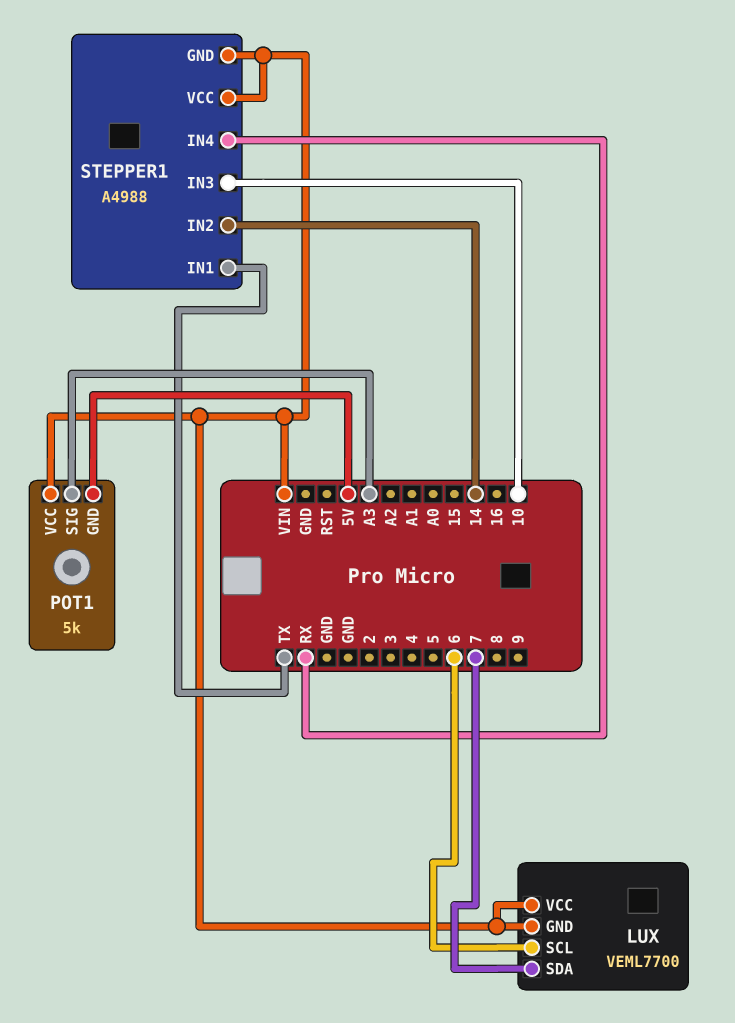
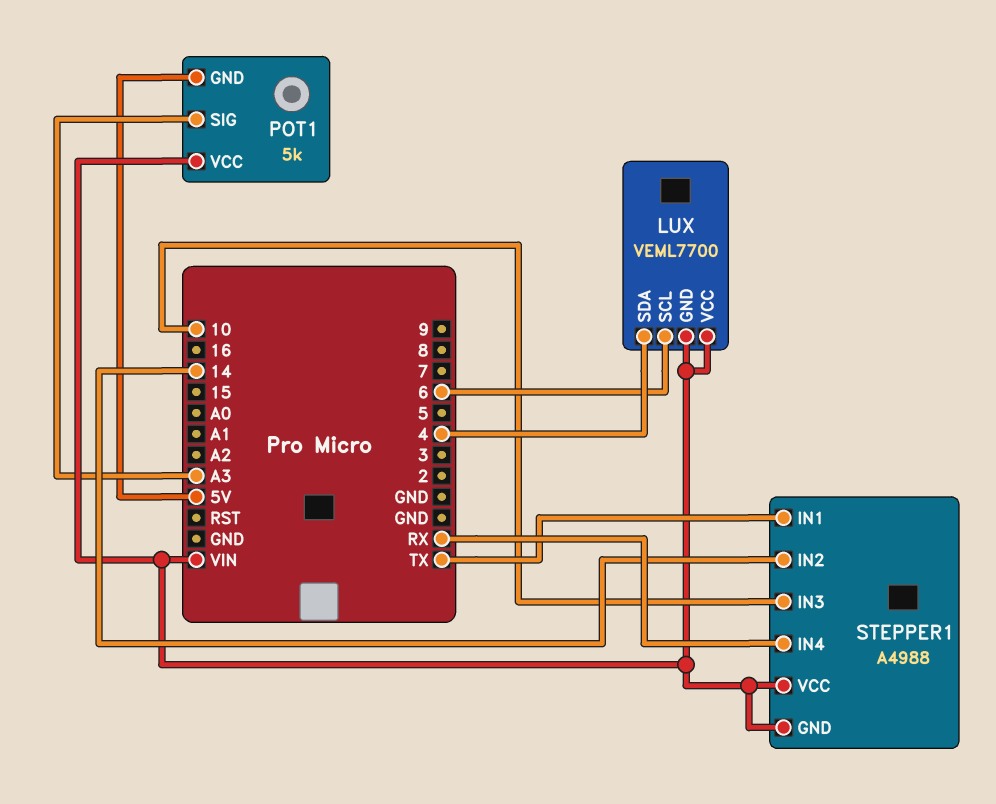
LUX pin SDA: 7 -> 4

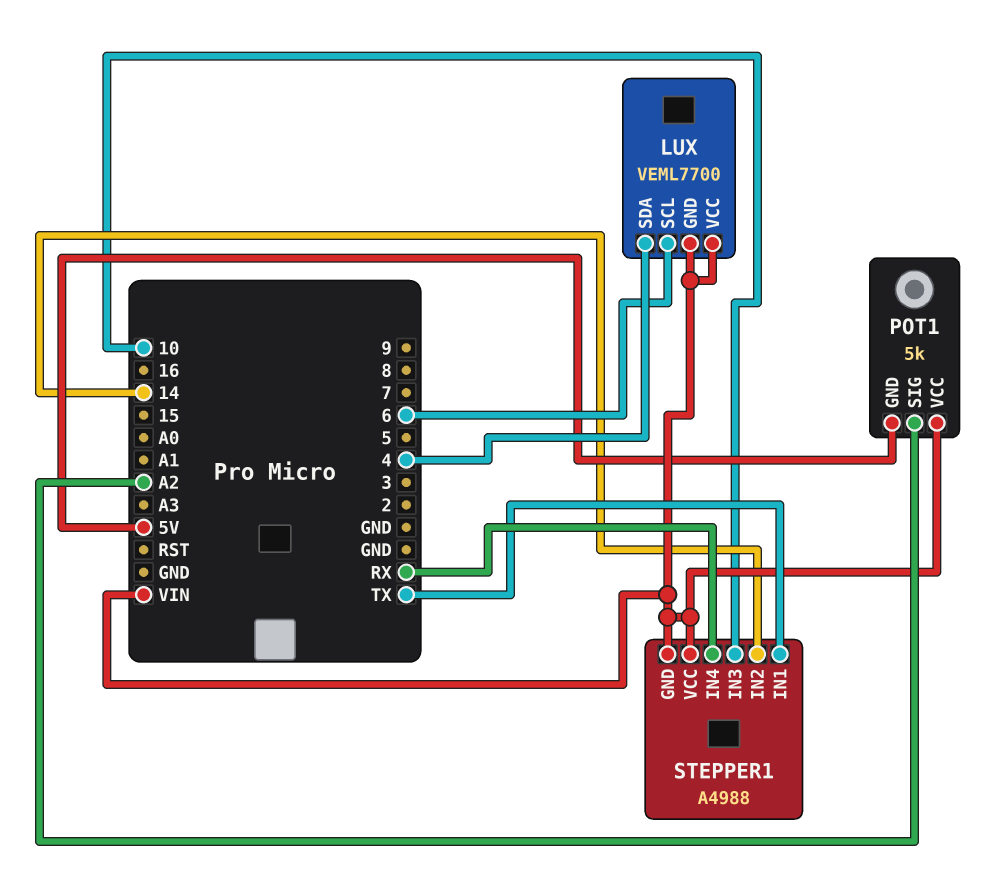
POT1 pin SIG: A3 -> A2

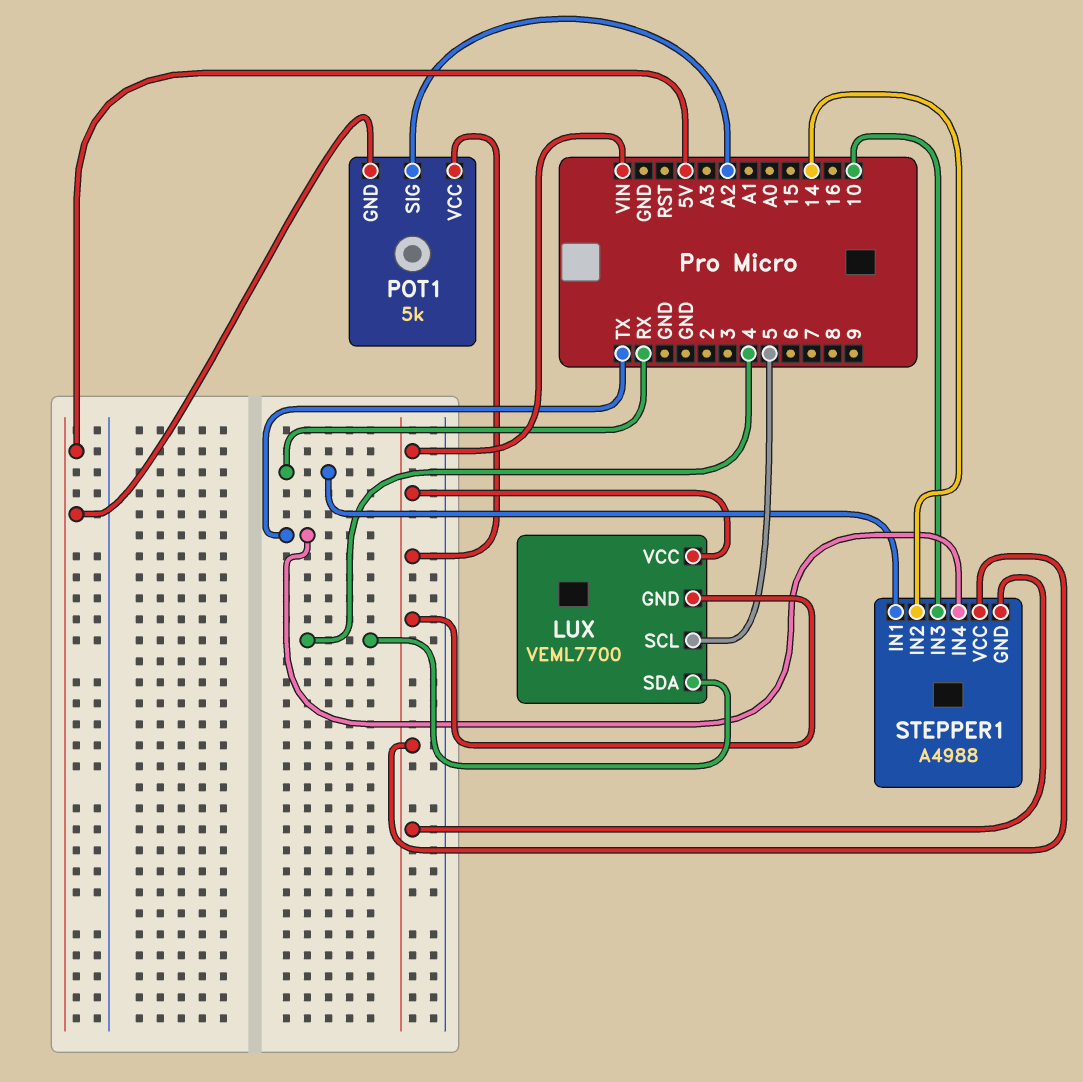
LUX pin SCL: 6 -> 5
STEPPER1 pin IN1: TX -> RX
STEPPER1 pin IN4: RX -> TX

